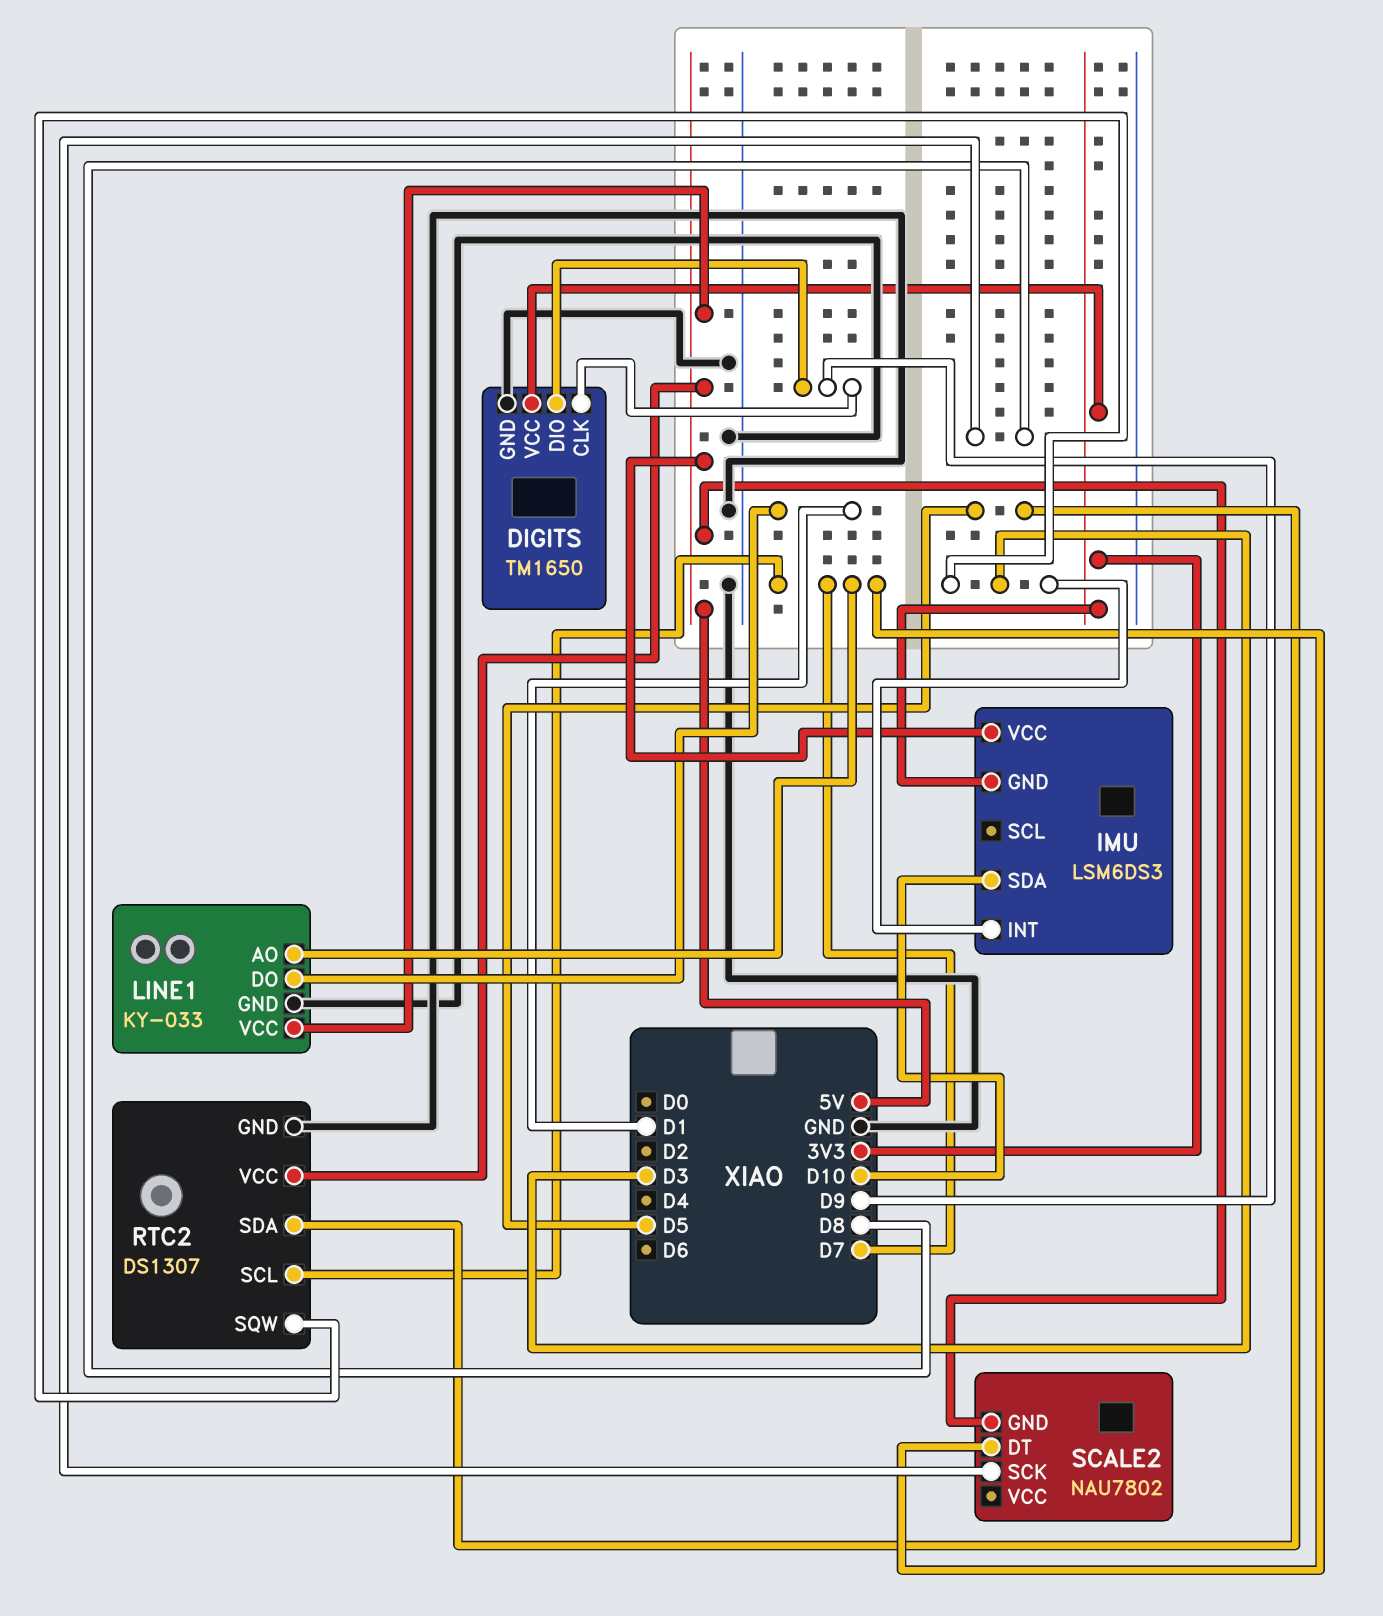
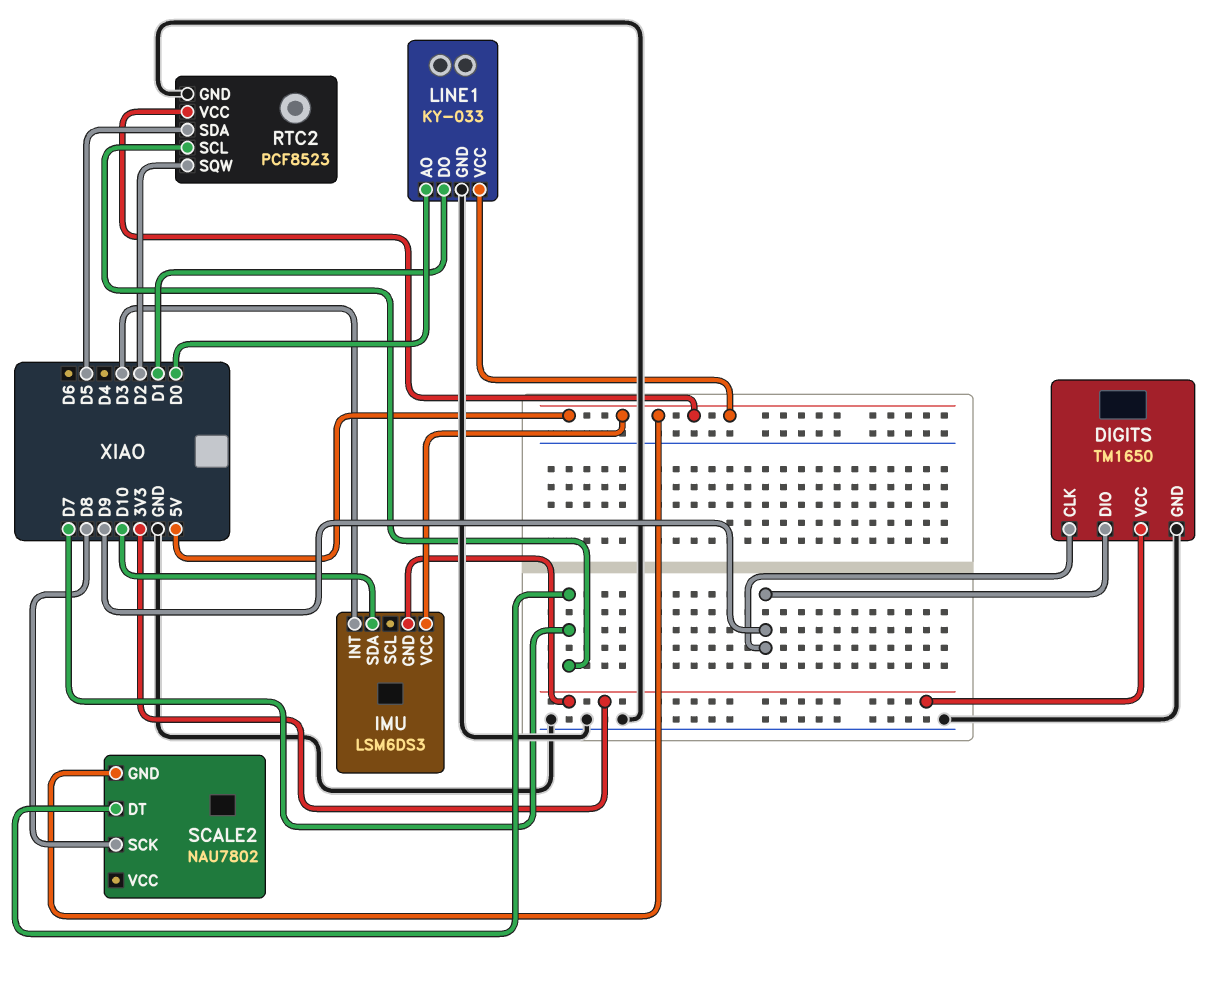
LINE1 pin AO: D7 -> D0
RTC2: DS1307 -> PCF8523
RTC2 pin SQW: D3 -> D2

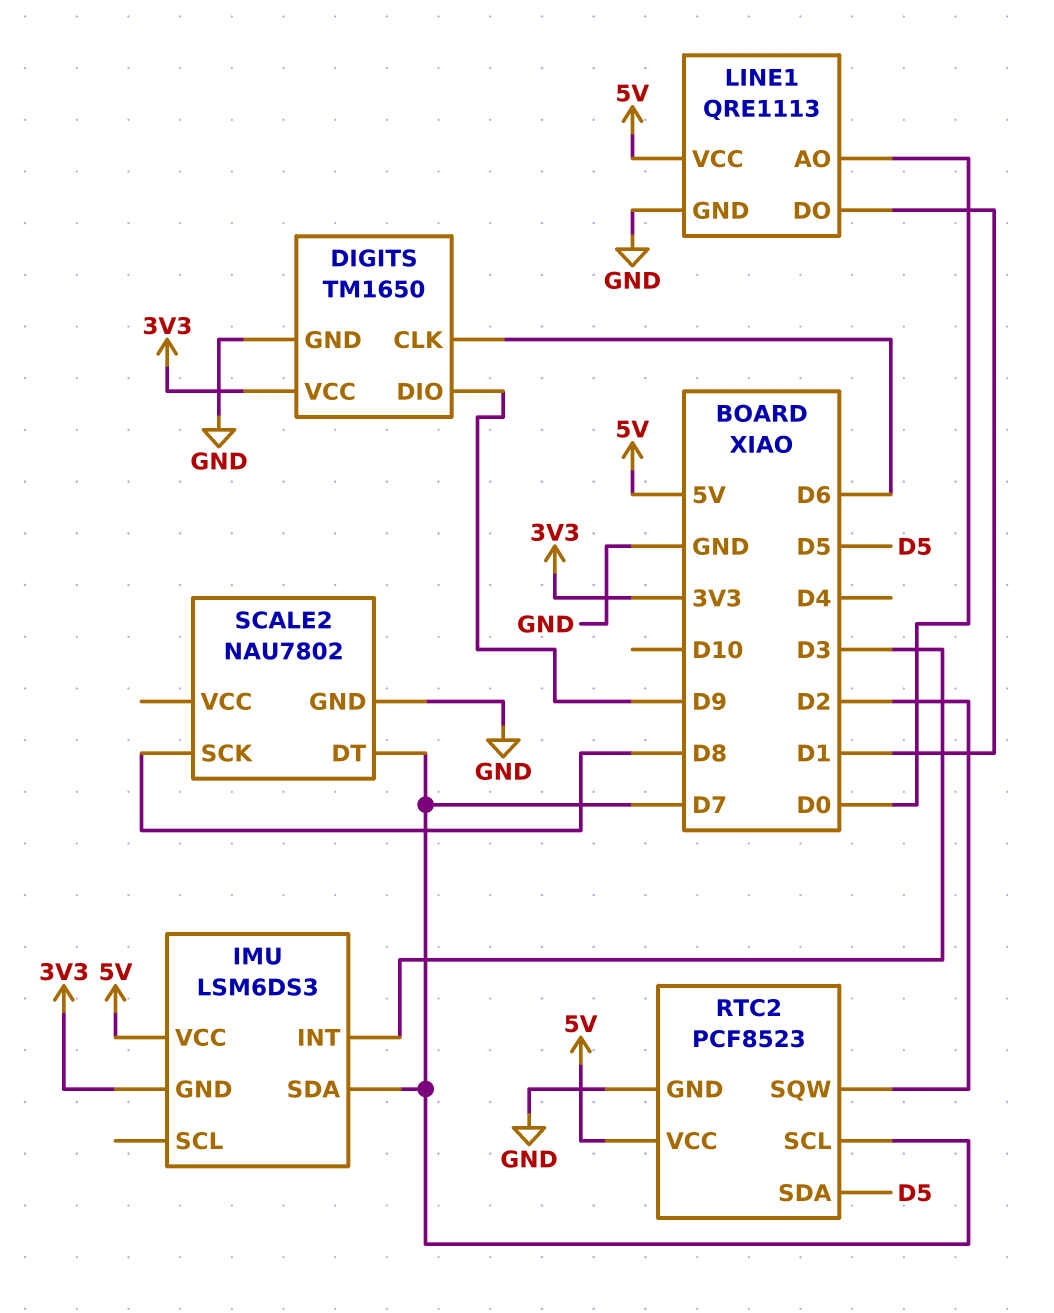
DIGITS pin CLK: D9 -> D6
IMU pin SDA: D10 -> D7
LINE1: KY-033 -> QRE1113
SCALE2 pin GND: 5V -> GND

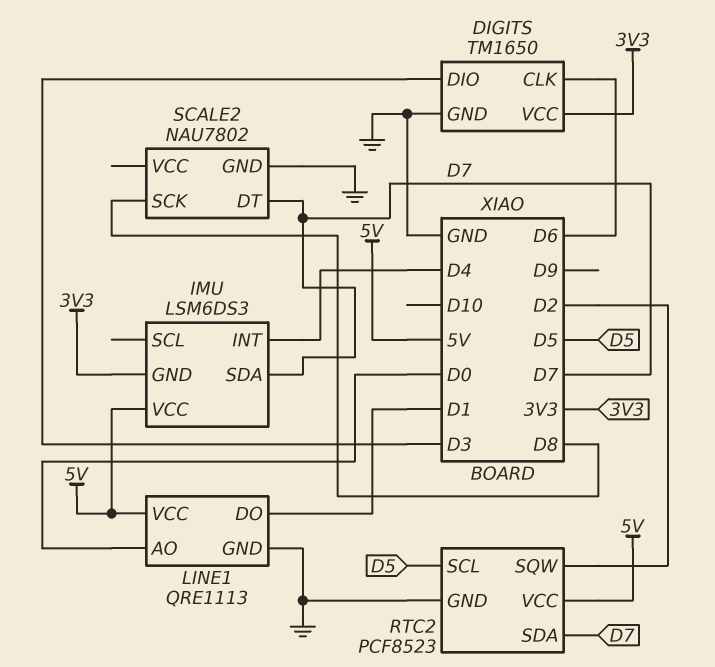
DIGITS pin DIO: D9 -> D3
IMU pin INT: D3 -> D4
RTC2 pin SCL: D7 -> D5
RTC2 pin SDA: D5 -> D7

